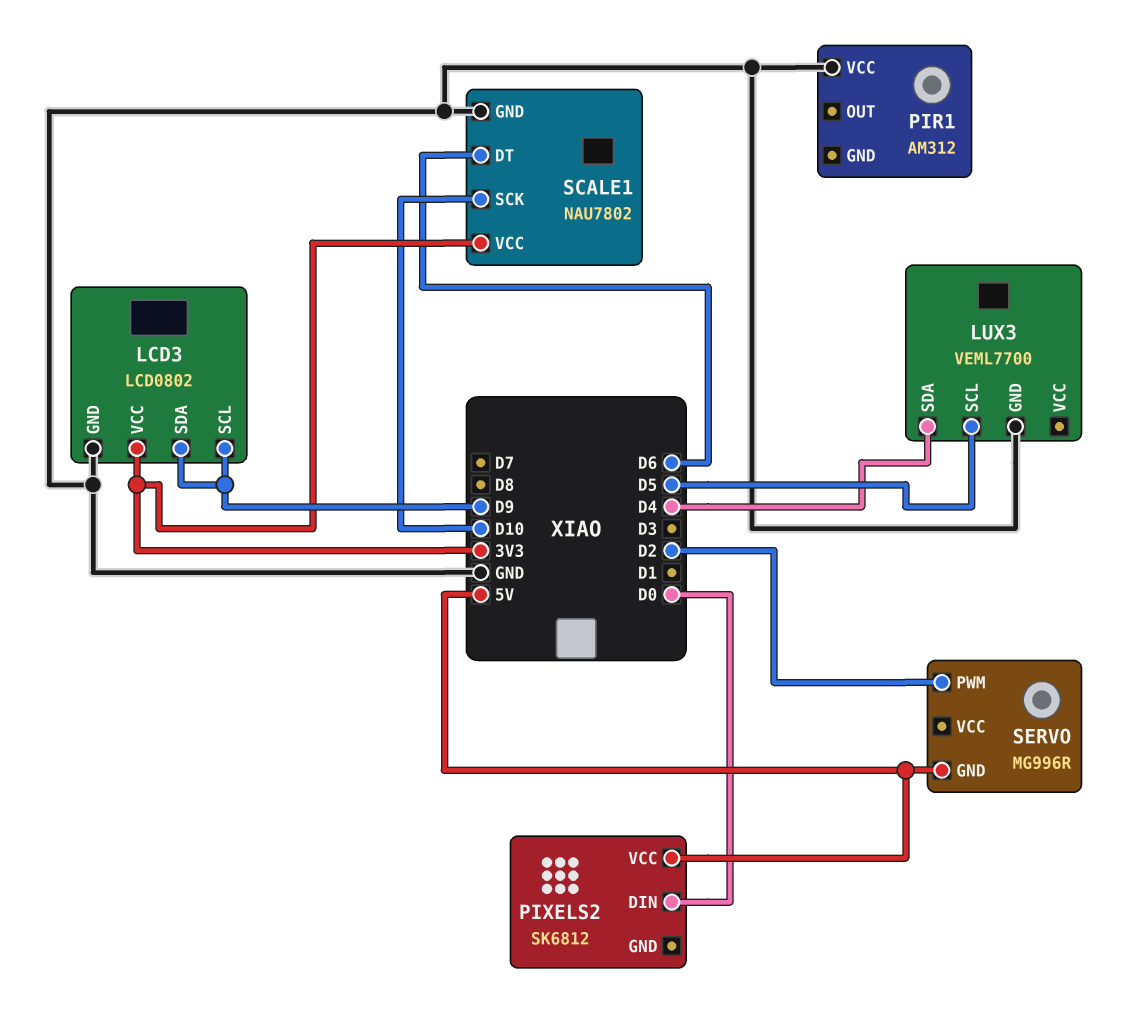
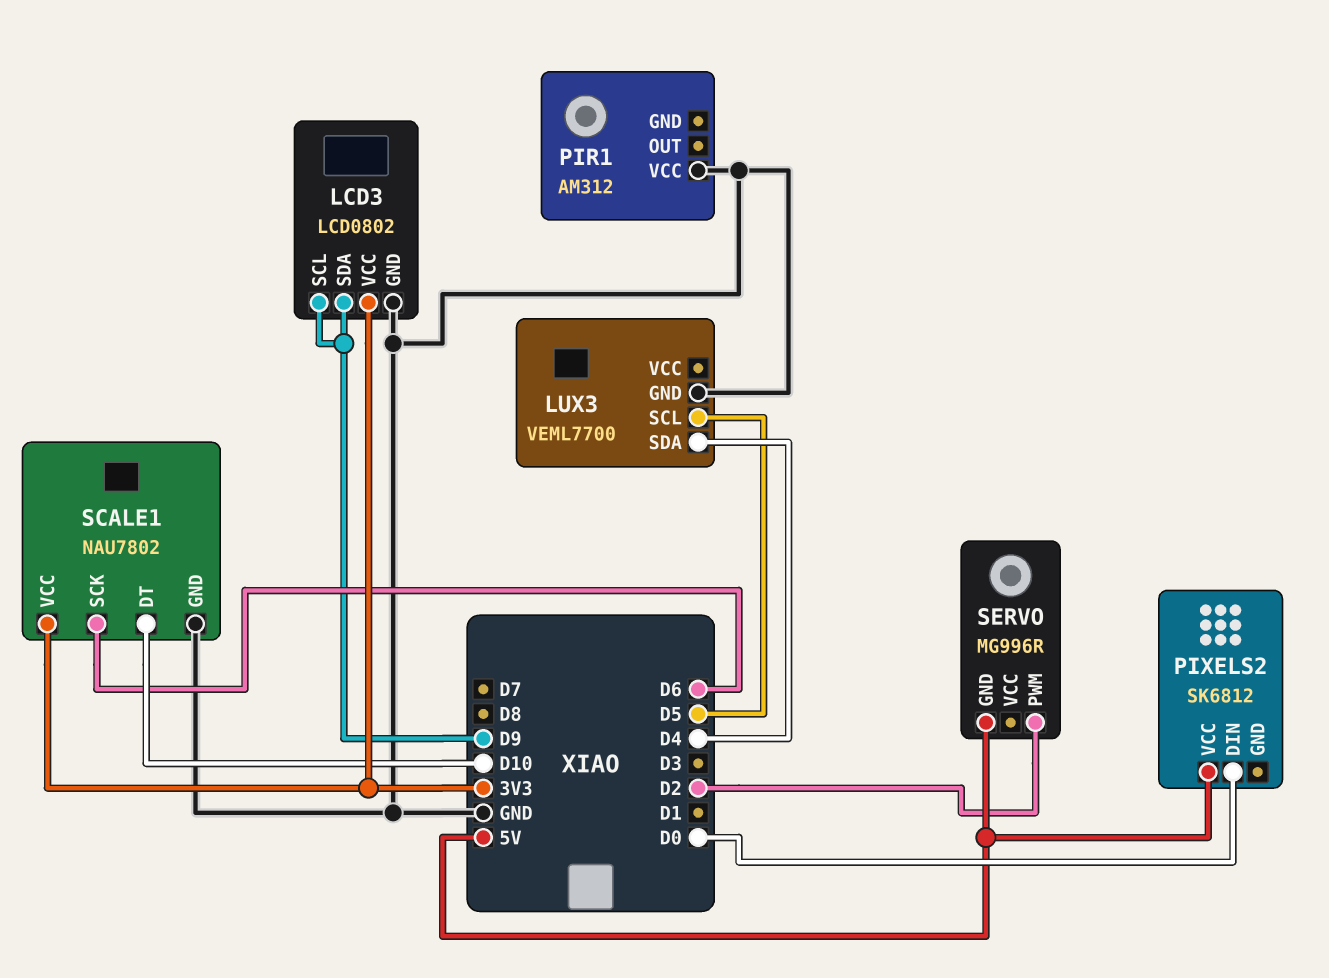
SCALE1 pin DT: D6 -> D10
SCALE1 pin SCK: D10 -> D6

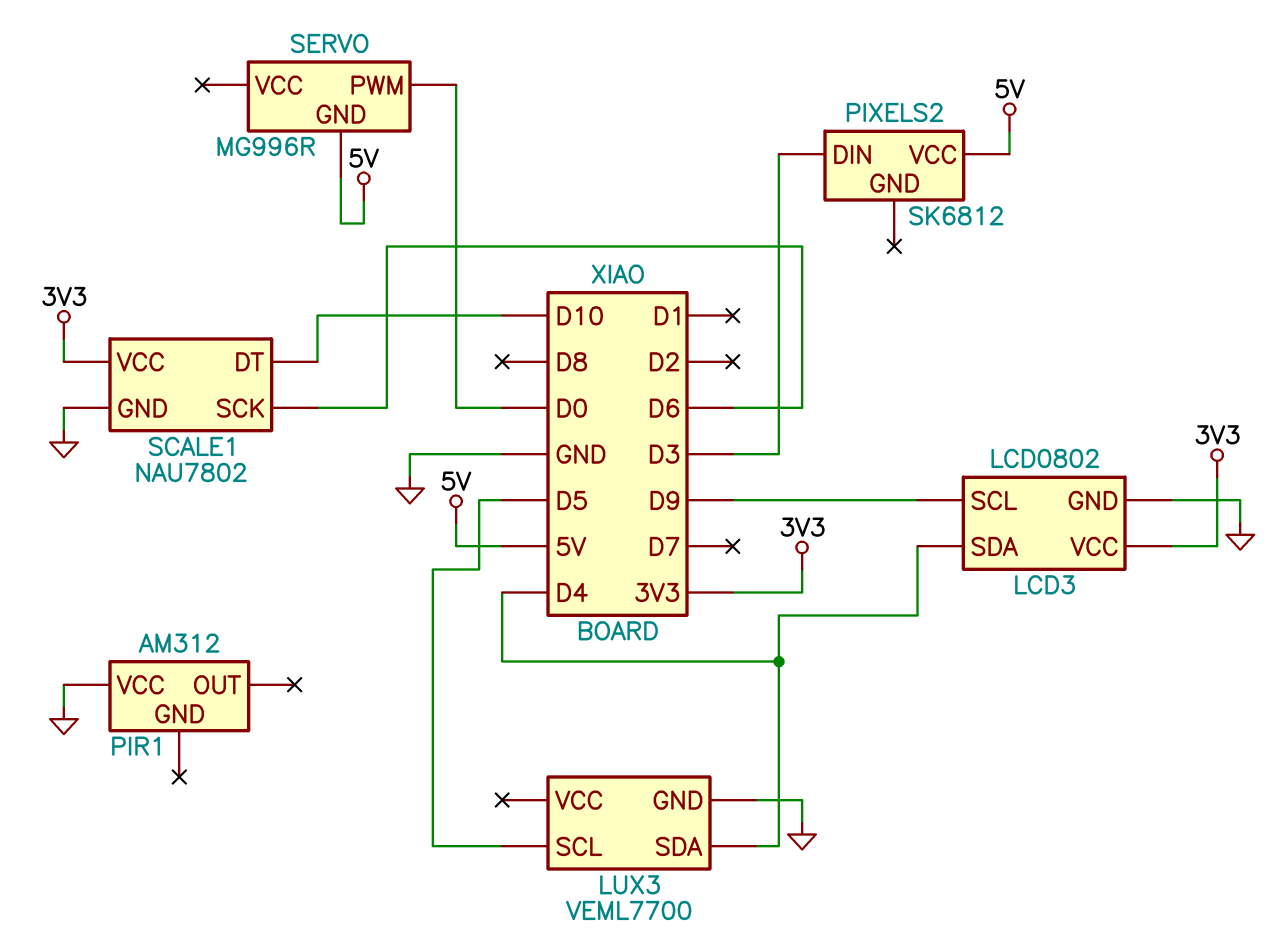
LCD3 pin SDA: D9 -> D4
PIXELS2 pin DIN: D0 -> D3
SERVO pin PWM: D2 -> D0

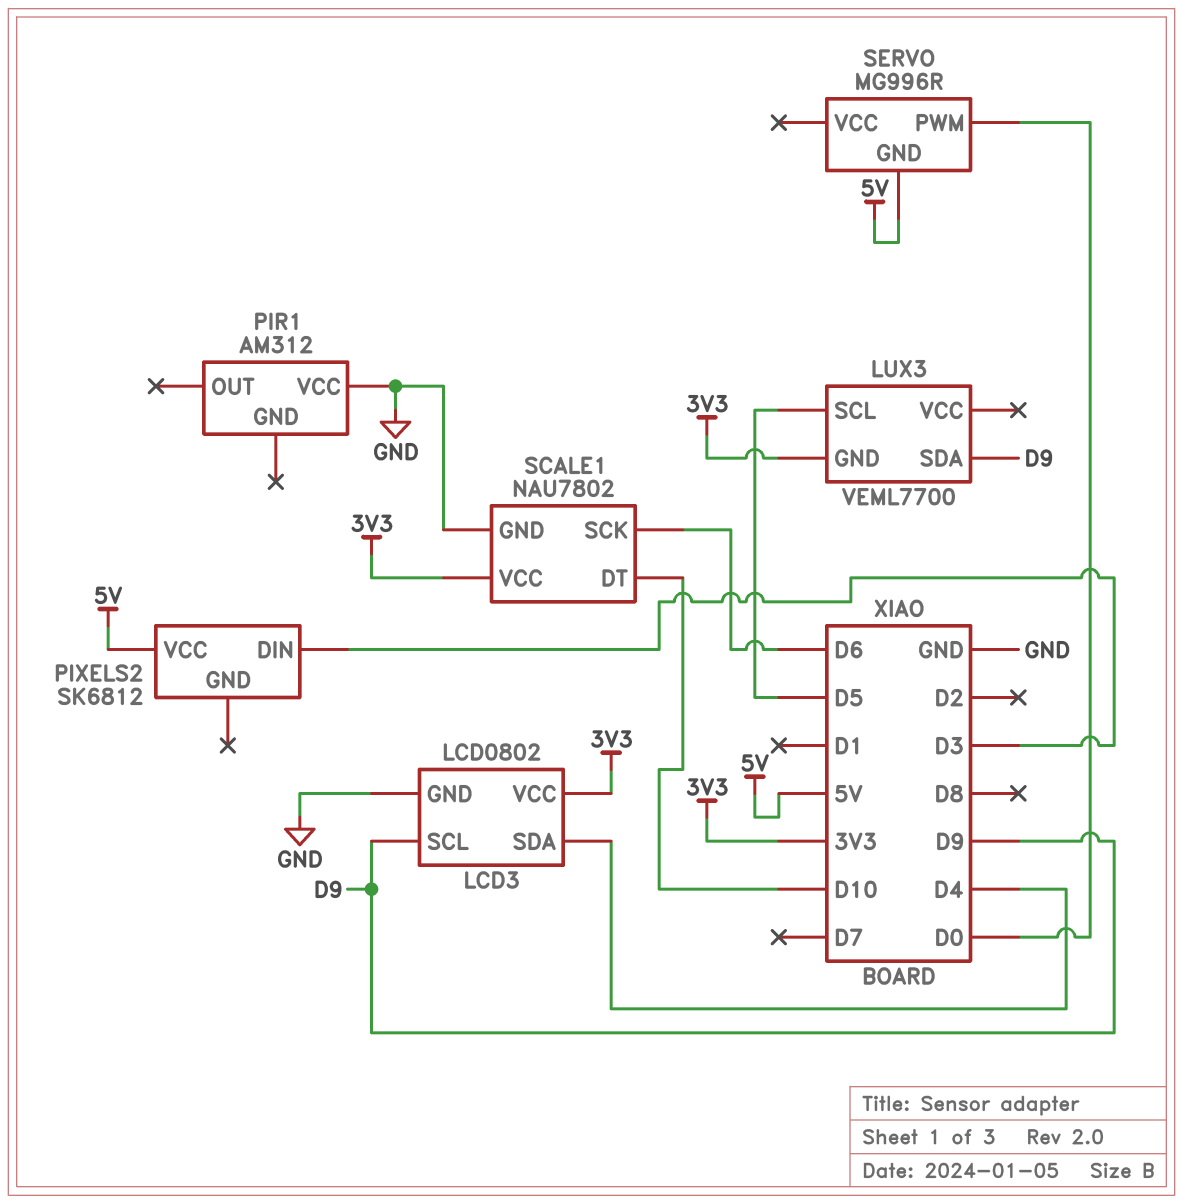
LUX3 pin GND: GND -> 3V3
LUX3 pin SDA: D4 -> D9

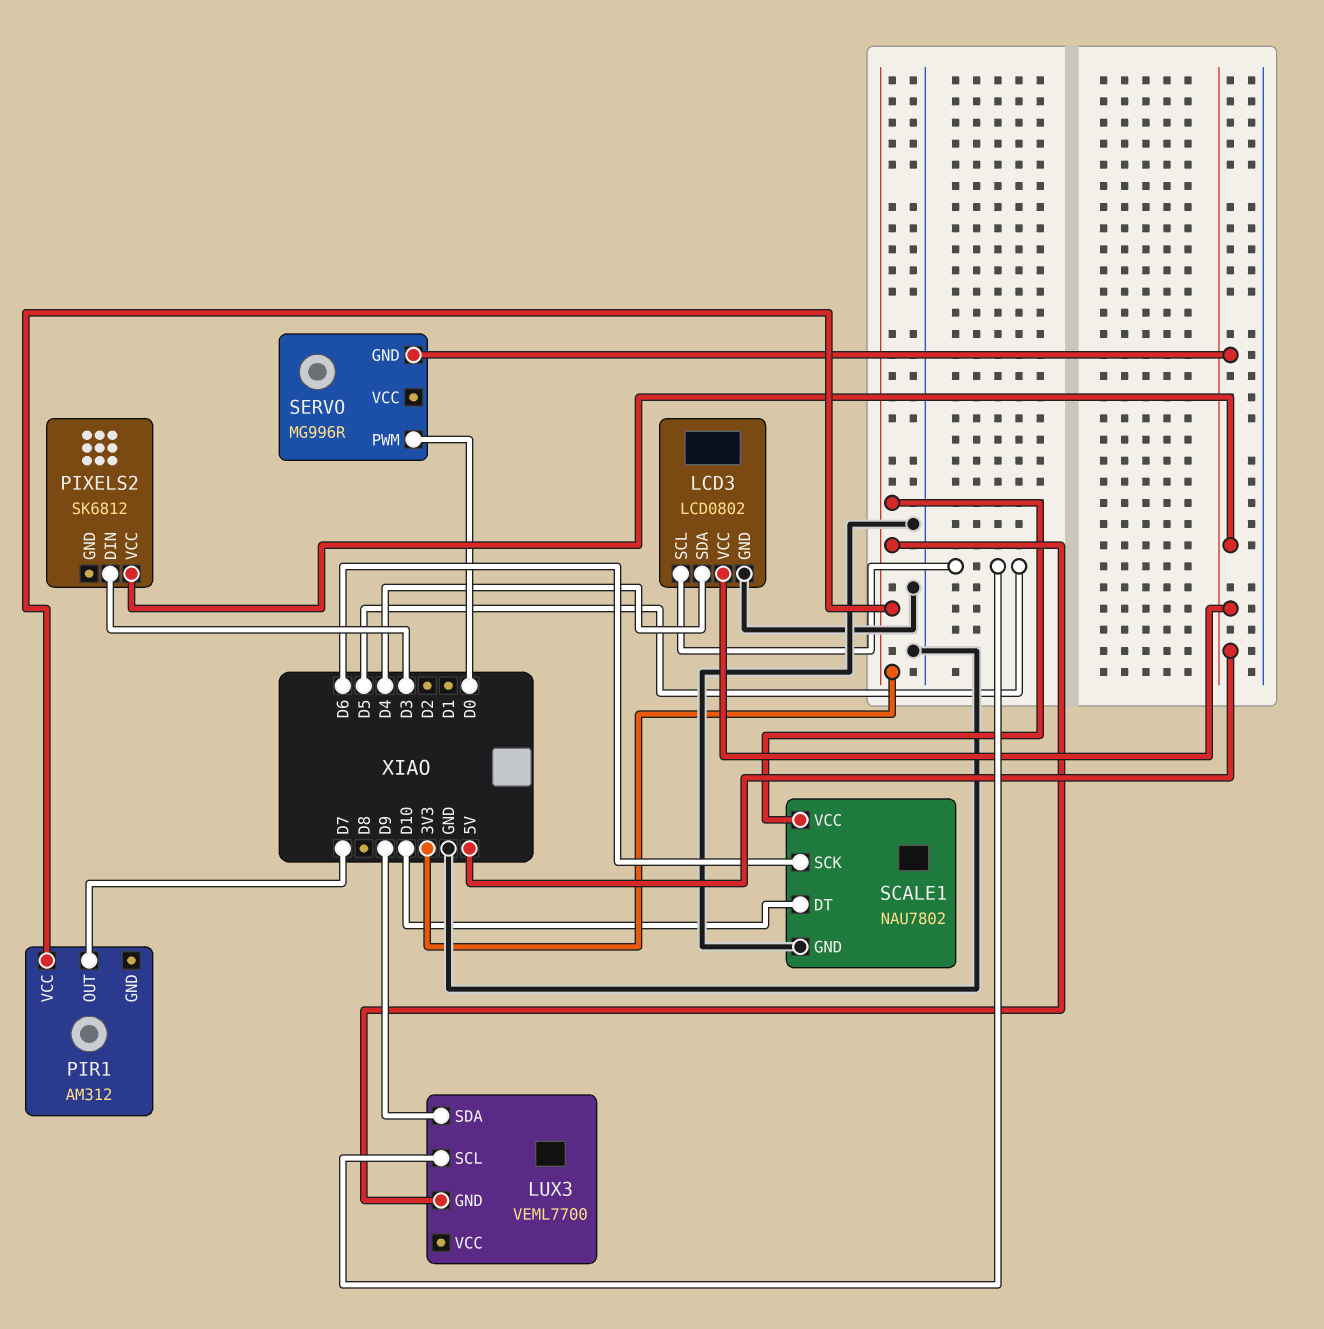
LCD3 pin SCL: D9 -> D5
LCD3 pin VCC: 3V3 -> 5V
PIR1 pin OUT: none -> D7
PIR1 pin VCC: GND -> 3V3

